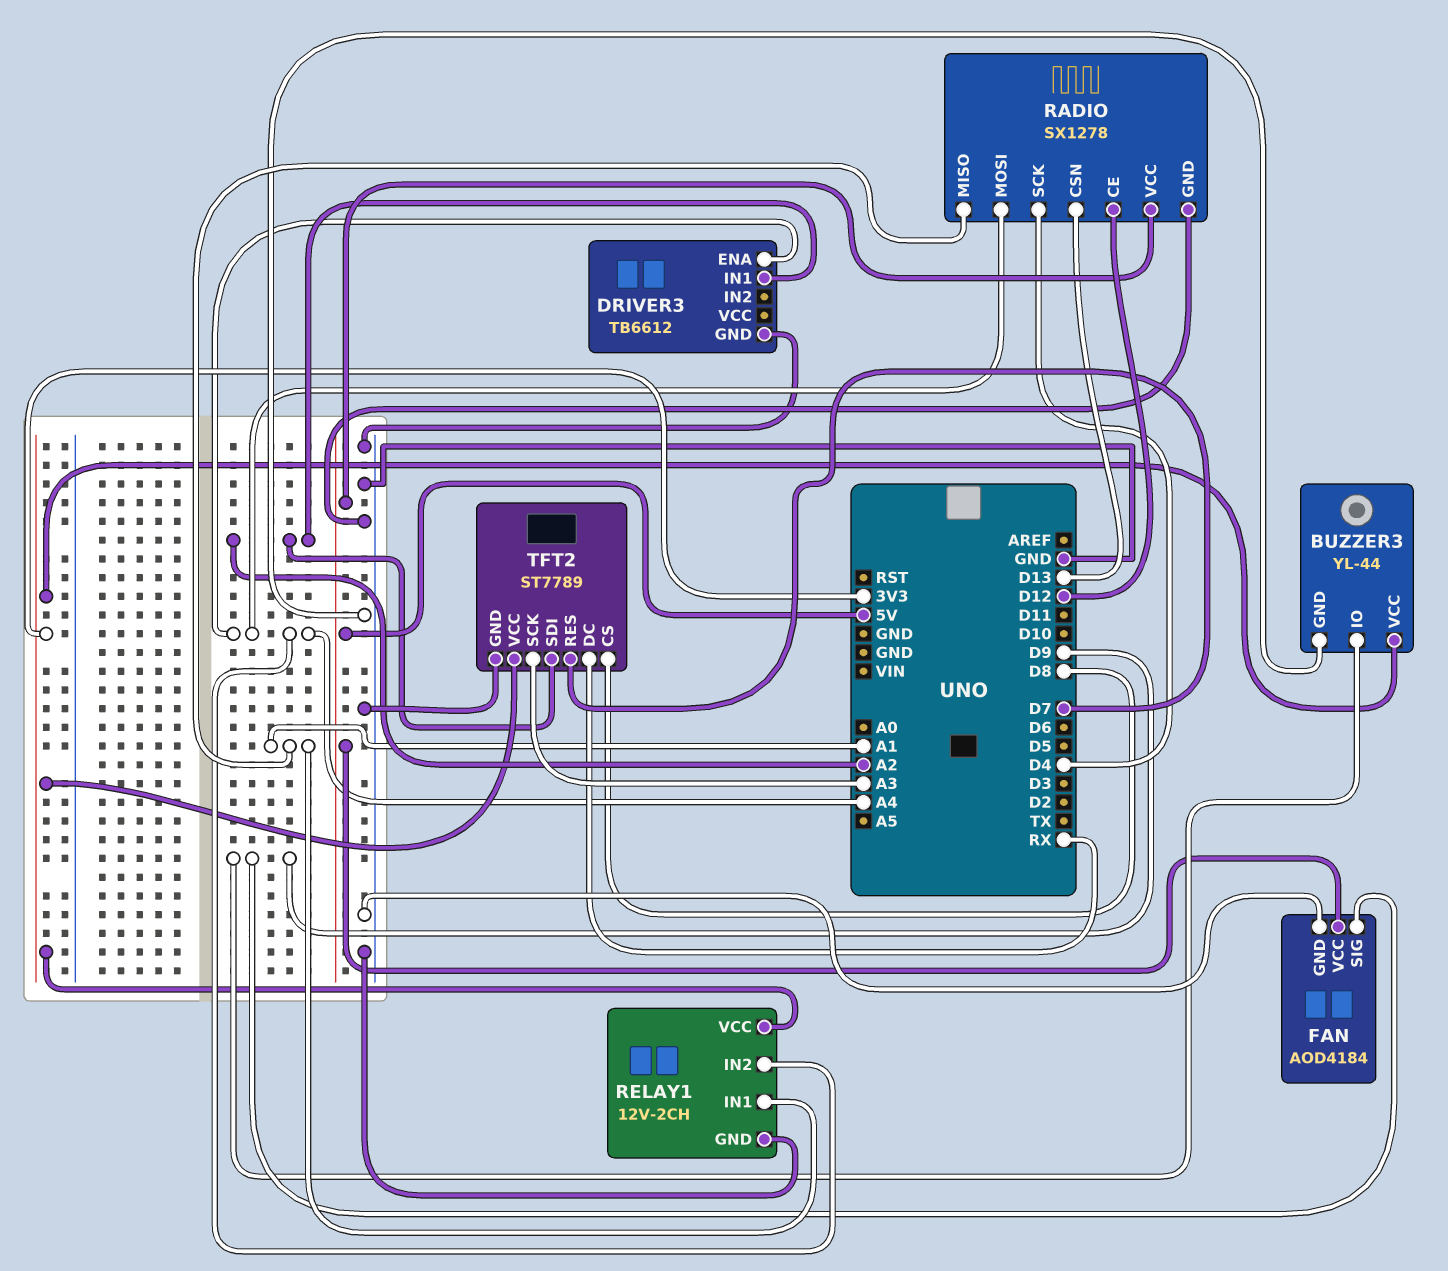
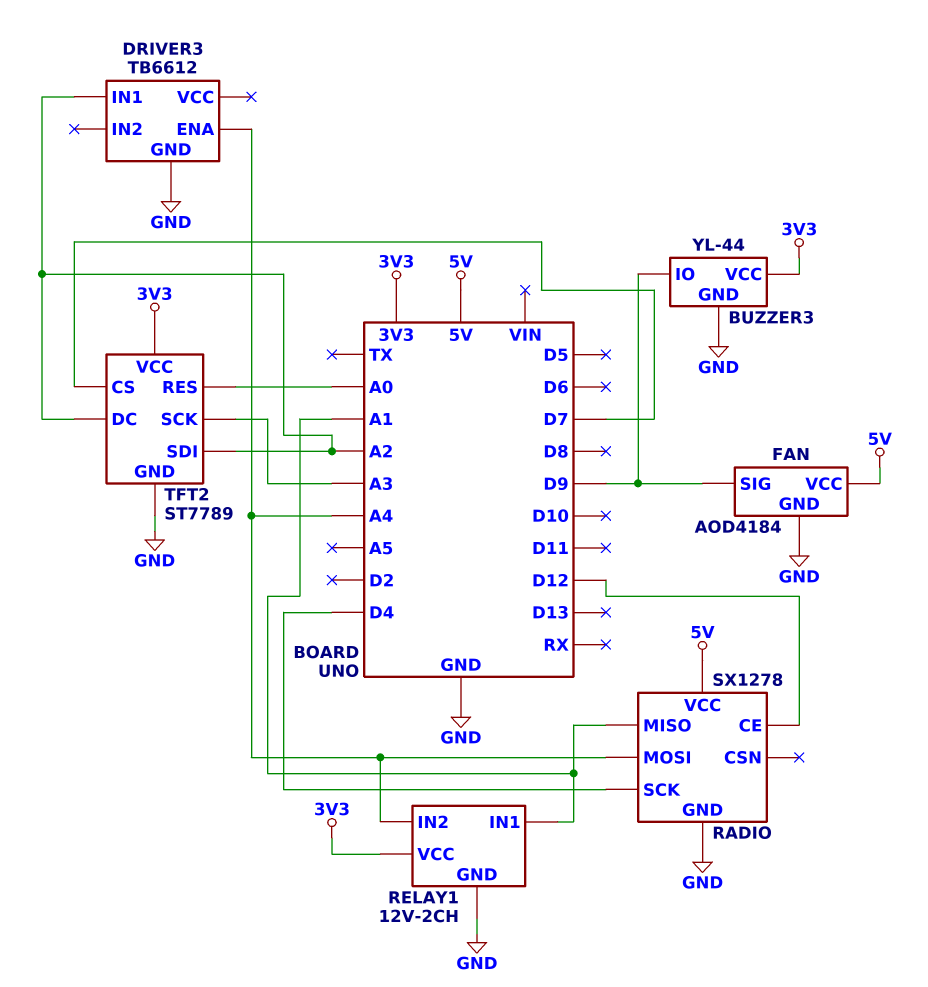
RADIO pin CSN: D13 -> none
TFT2 pin CS: D8 -> D7
TFT2 pin DC: RX -> A2
TFT2 pin RES: D7 -> A0

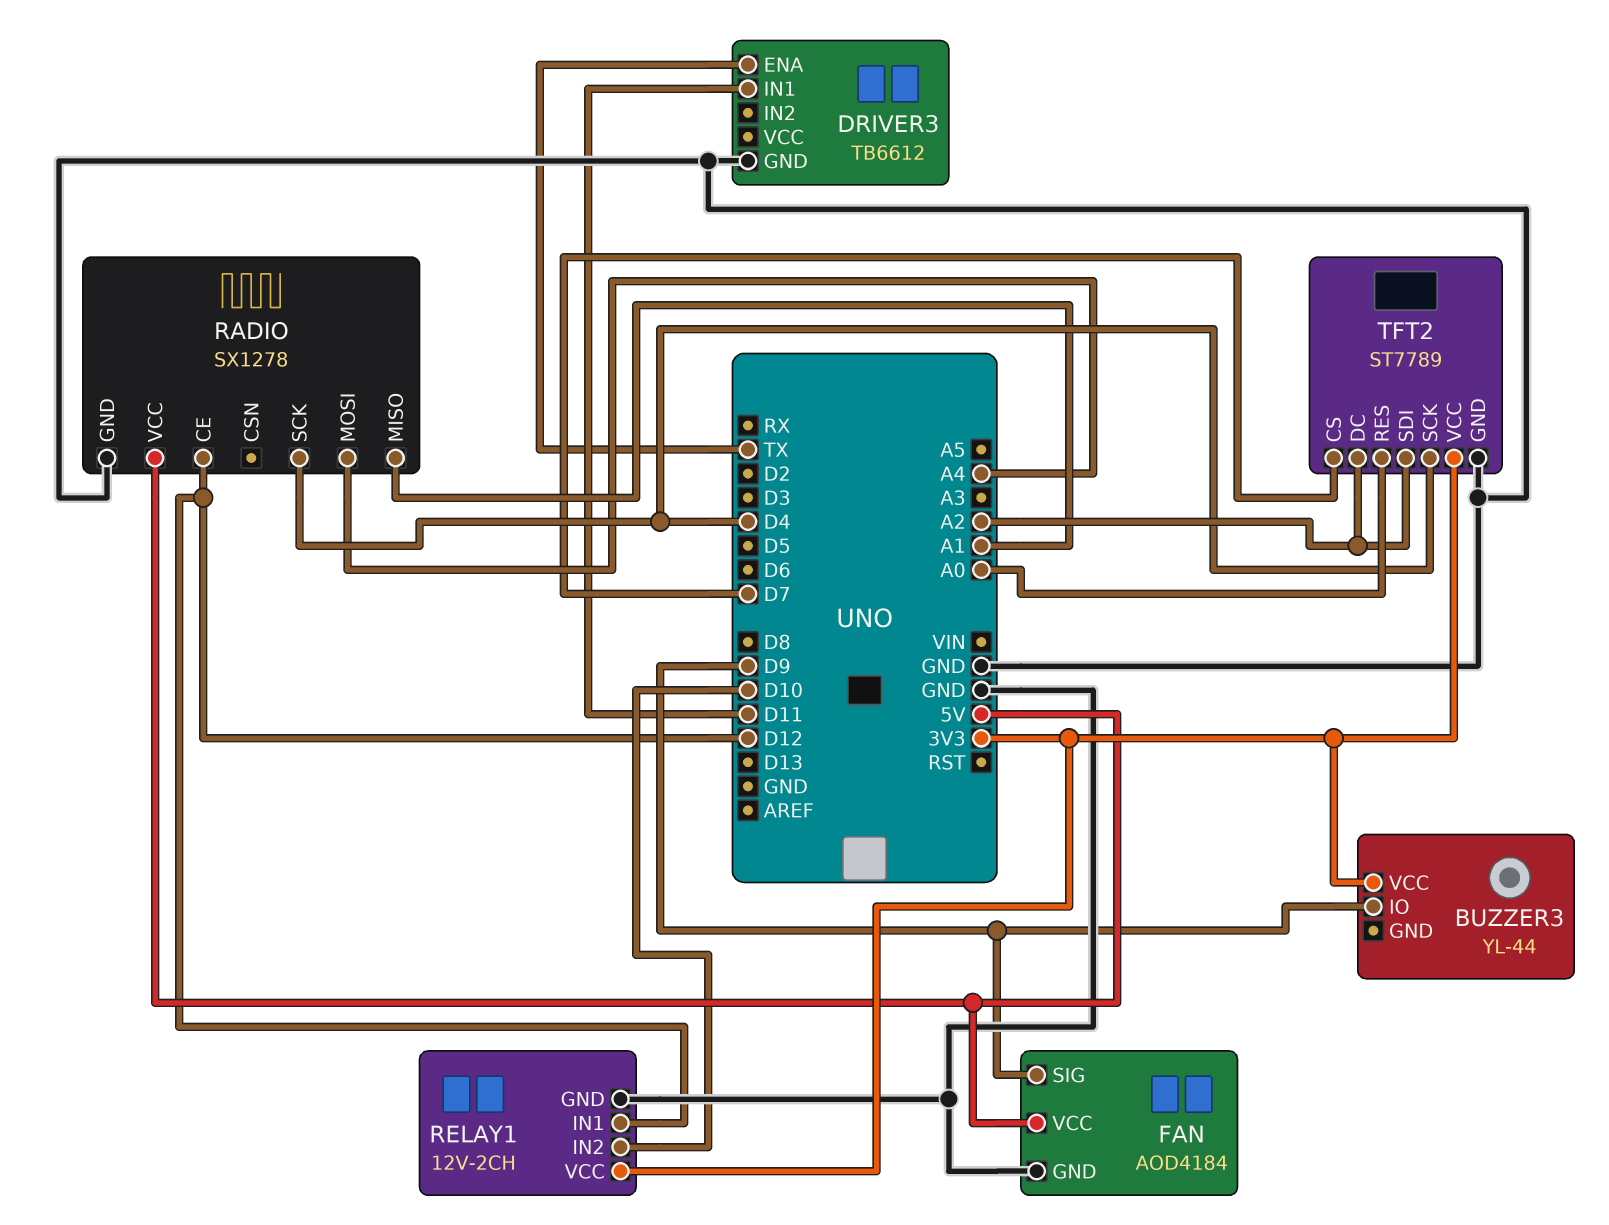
BUZZER3 pin GND: GND -> none
DRIVER3 pin ENA: A4 -> TX
DRIVER3 pin IN1: A2 -> D11
RELAY1 pin IN1: A1 -> D12
RELAY1 pin IN2: A4 -> D10
TFT2 pin SCK: A3 -> D4

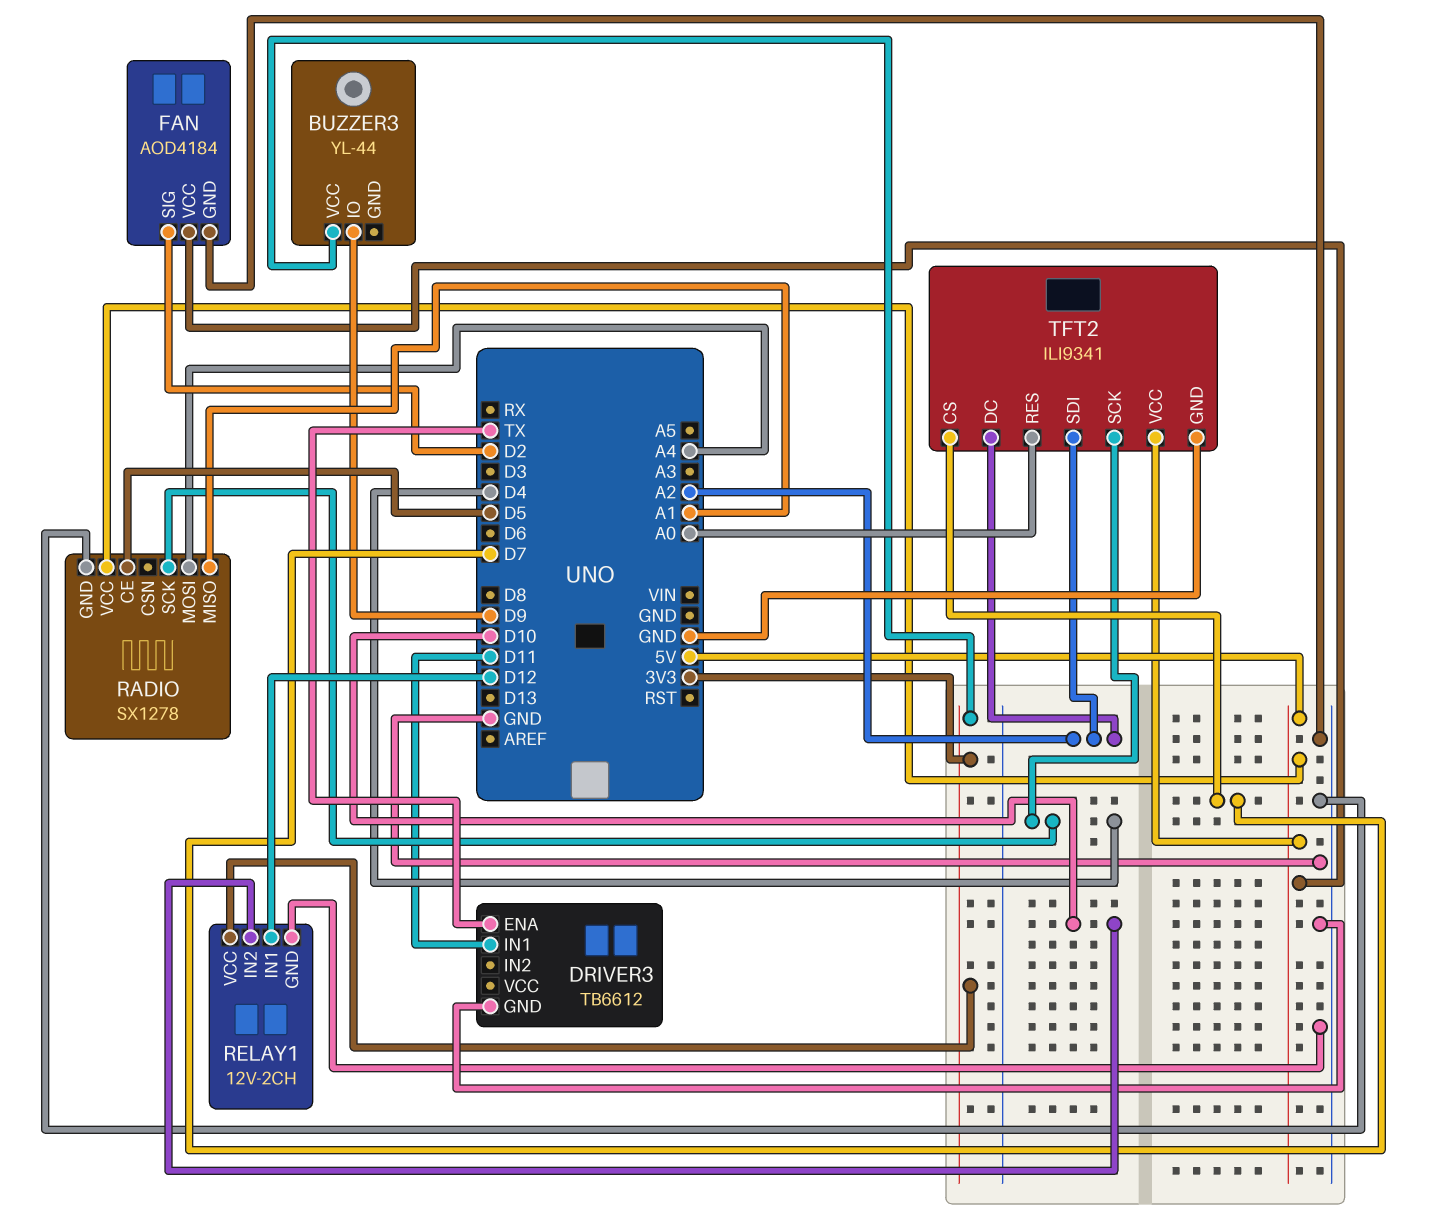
FAN pin SIG: D9 -> D2
RADIO pin CE: D12 -> D5
TFT2: ST7789 -> ILI9341
TFT2 pin VCC: 3V3 -> 5V

